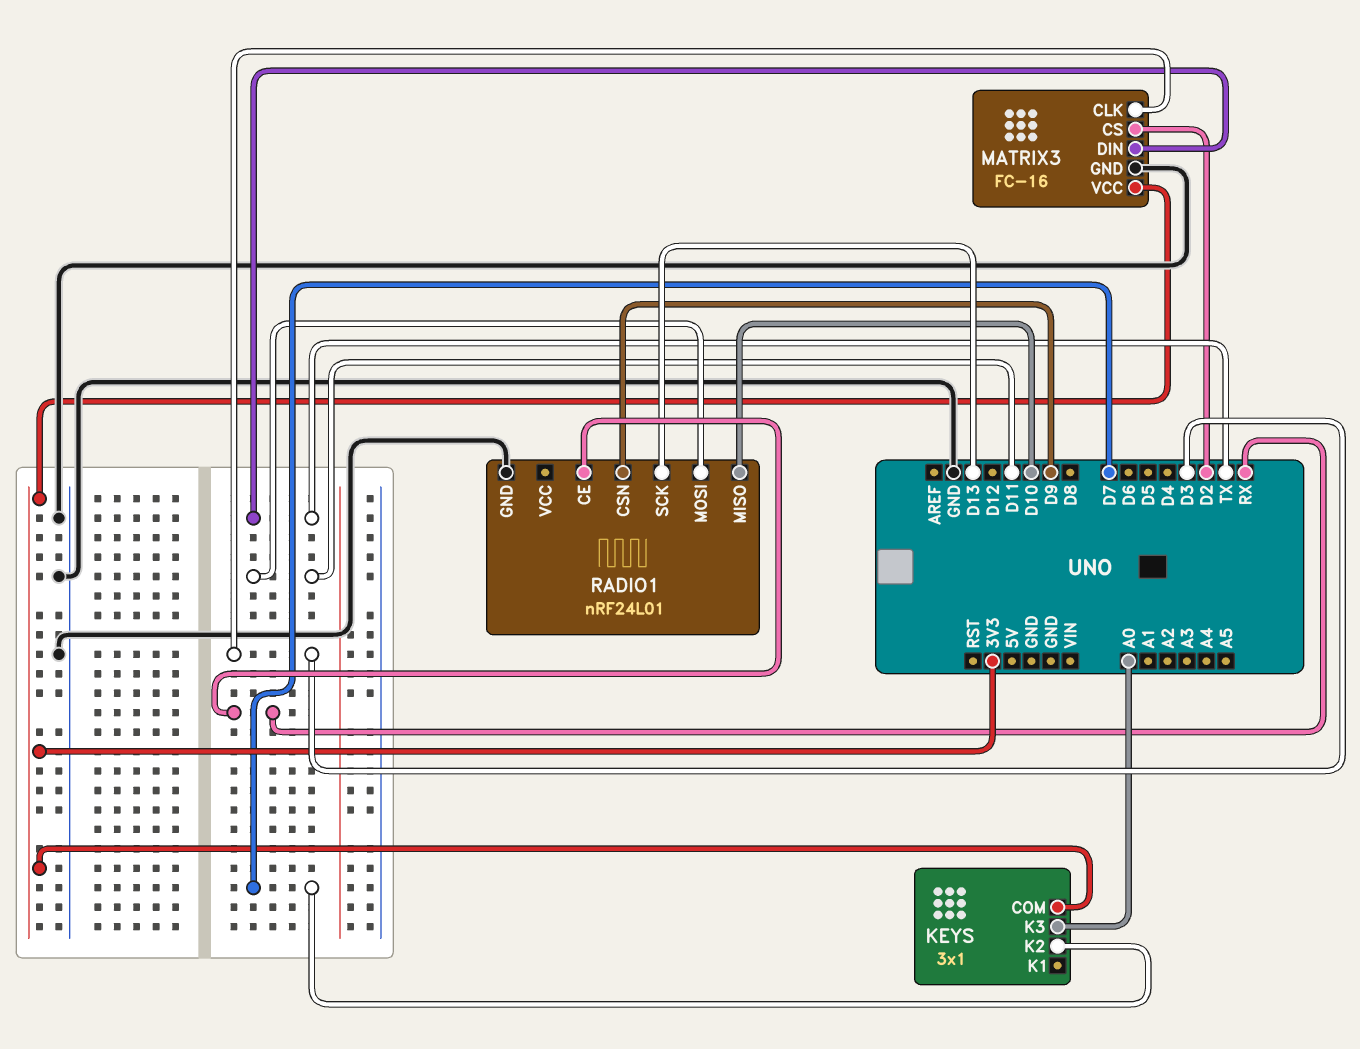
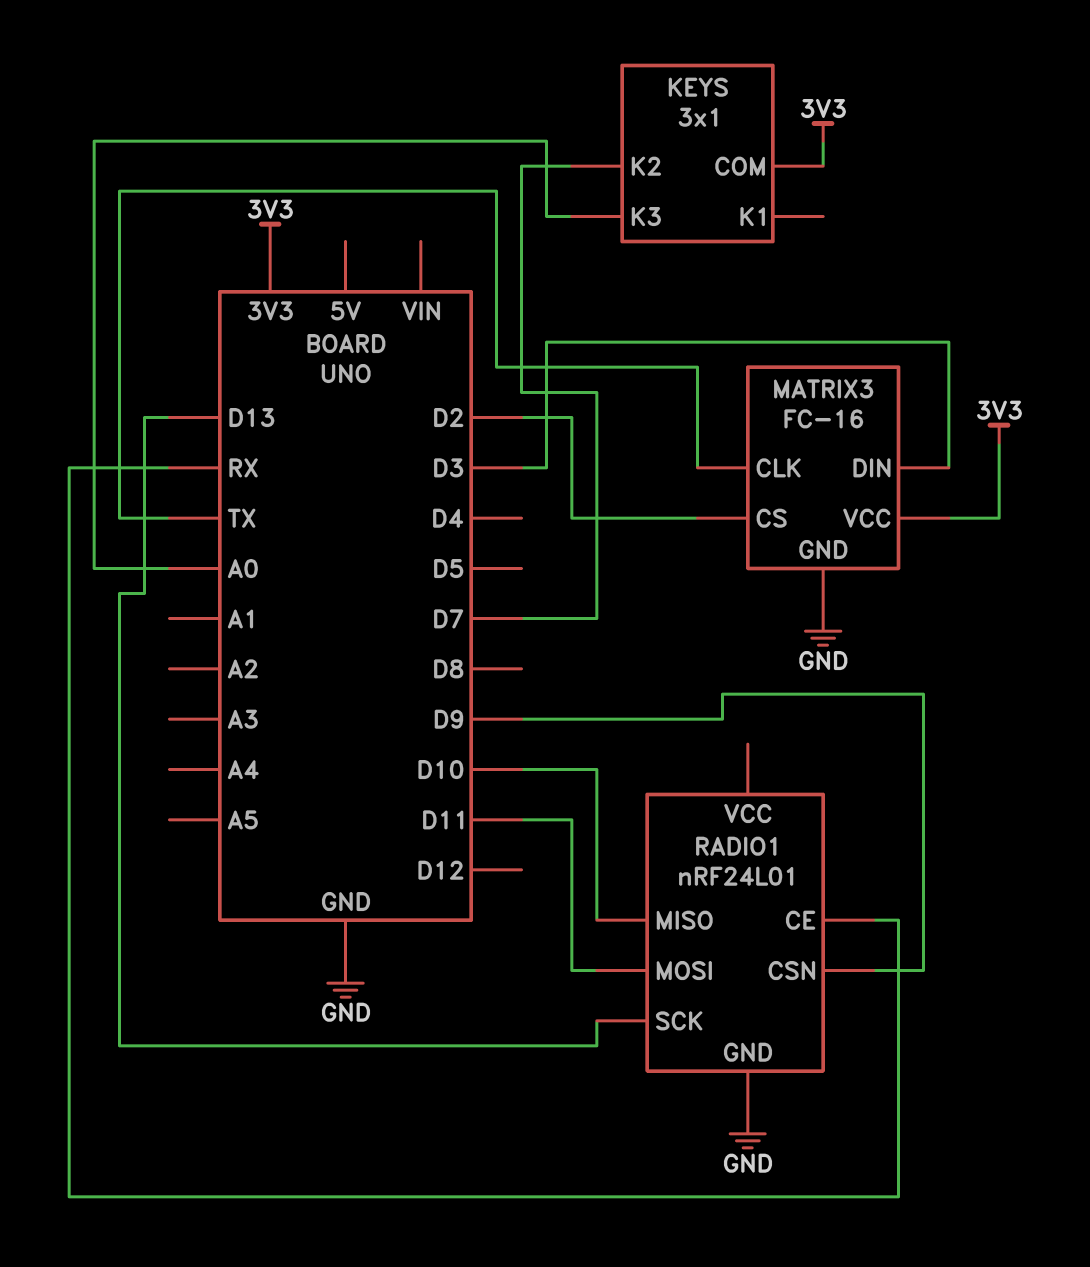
MATRIX3 pin CLK: D3 -> TX
MATRIX3 pin DIN: TX -> D3

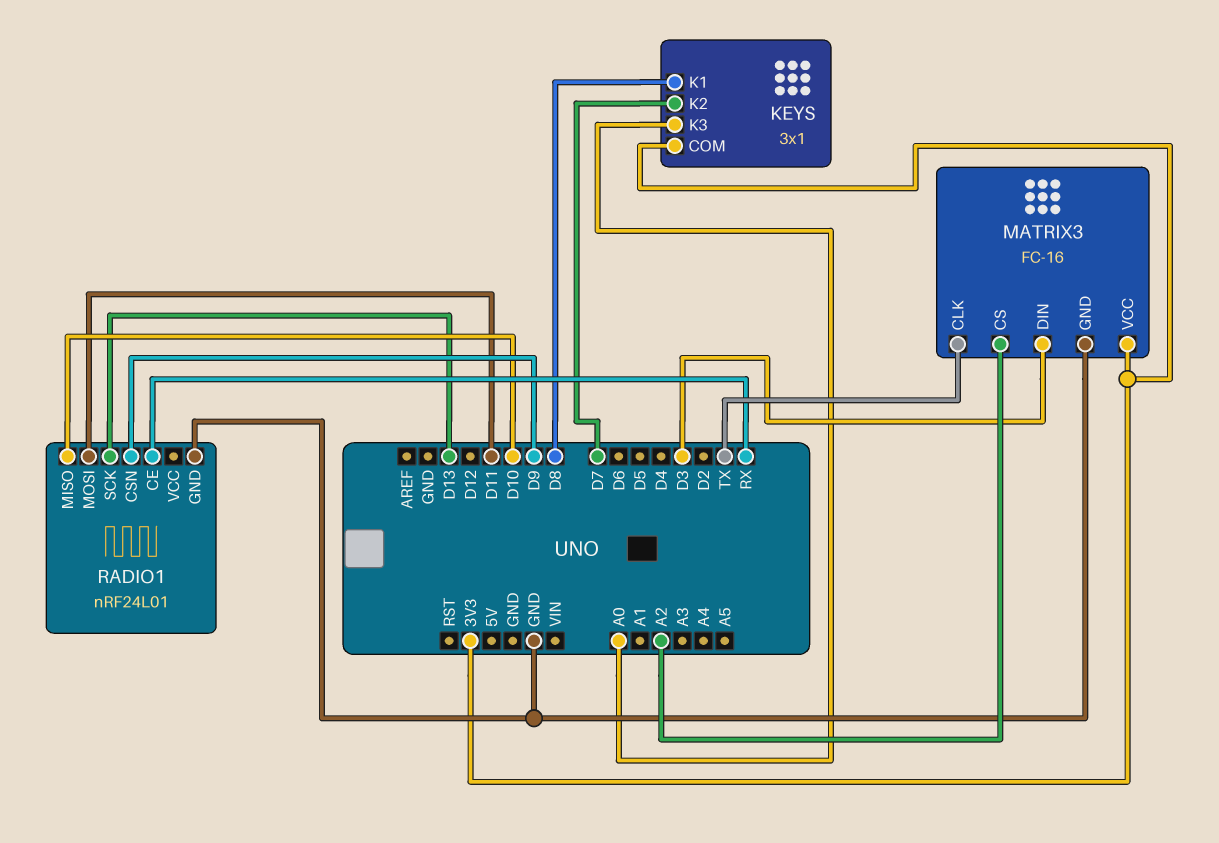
KEYS pin K1: none -> D8
MATRIX3 pin CS: D2 -> A2

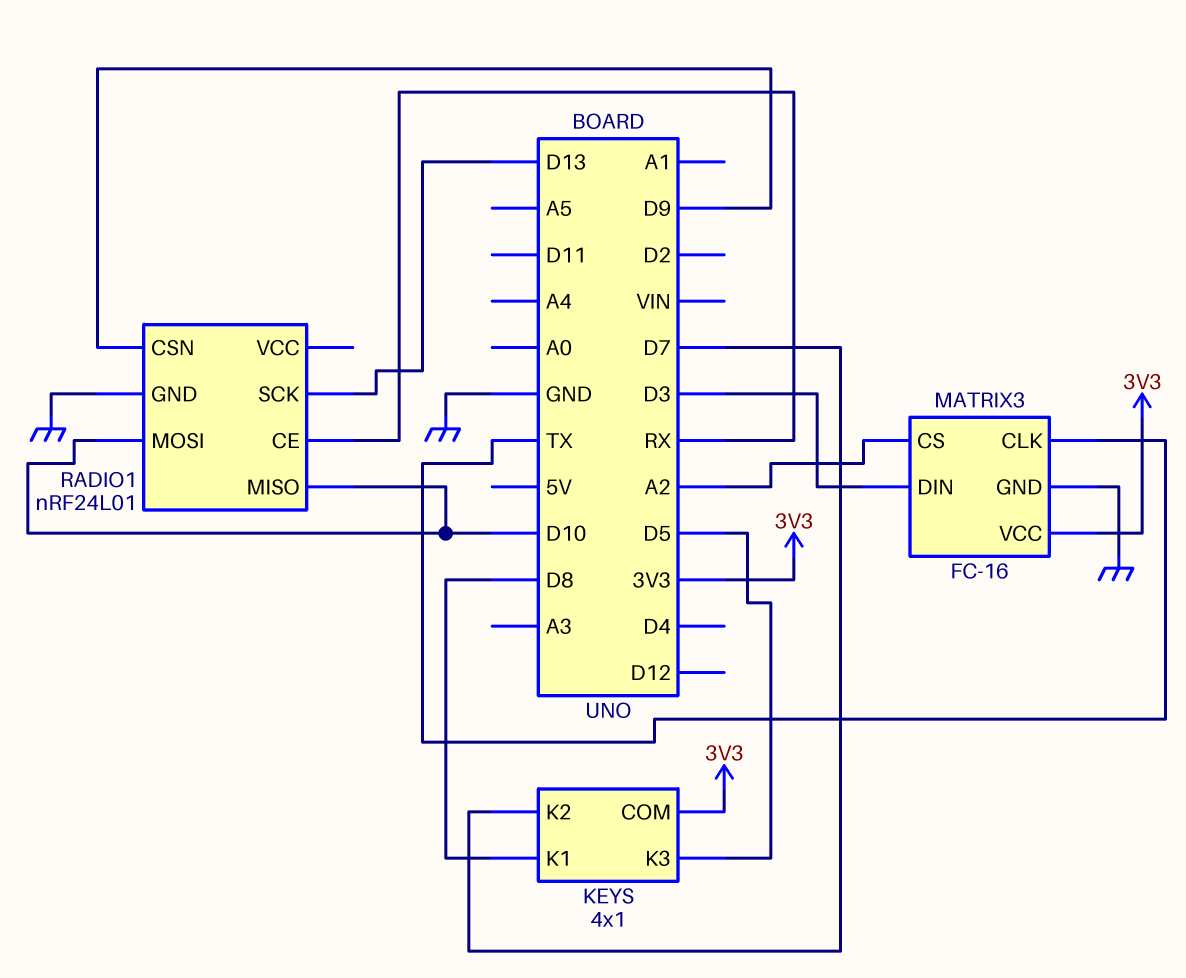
KEYS: 3x1 -> 4x1
KEYS pin K3: A0 -> D5
RADIO1 pin MOSI: D11 -> D10

